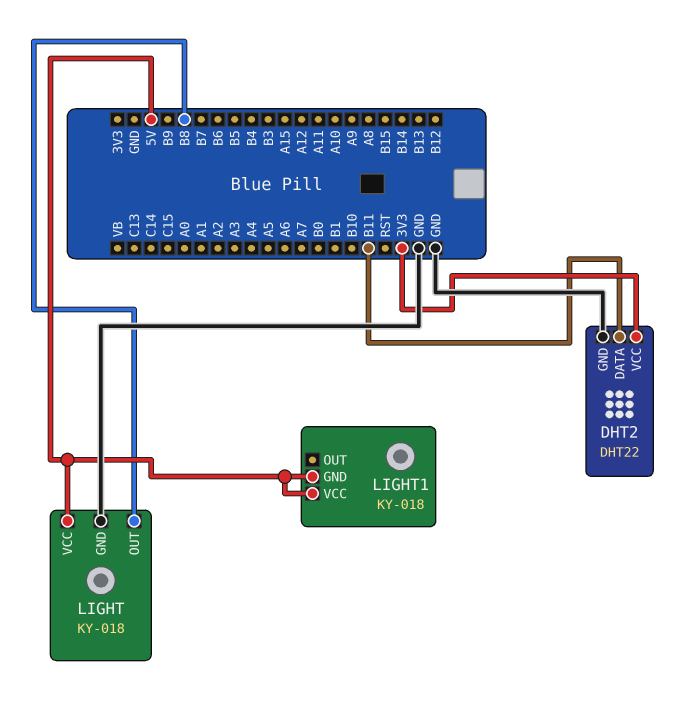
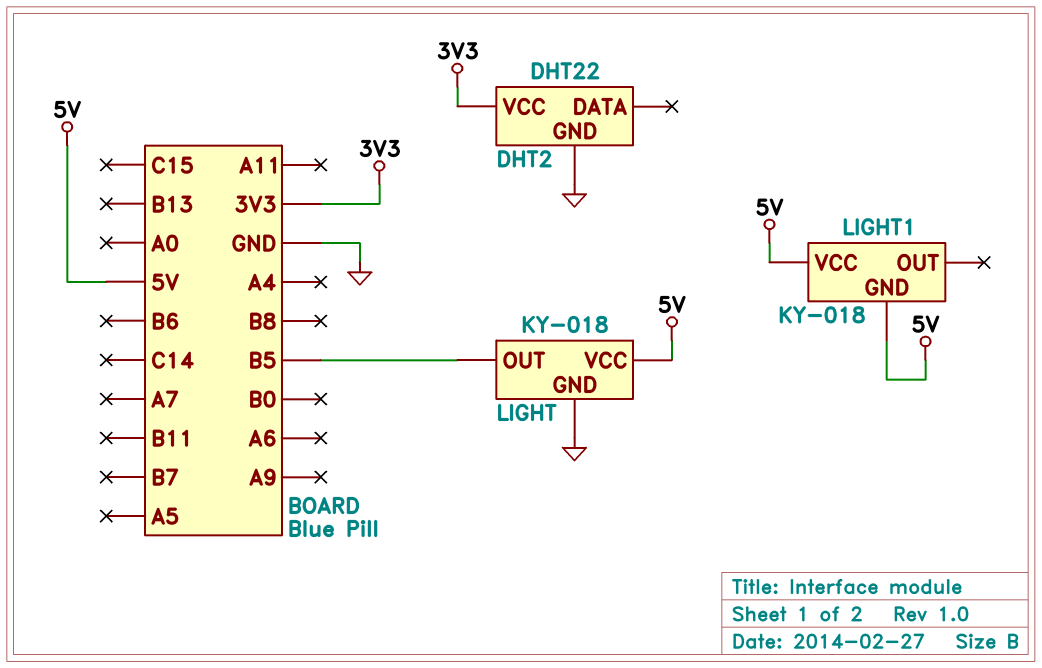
DHT2 pin DATA: B11 -> none
LIGHT pin OUT: B8 -> B5

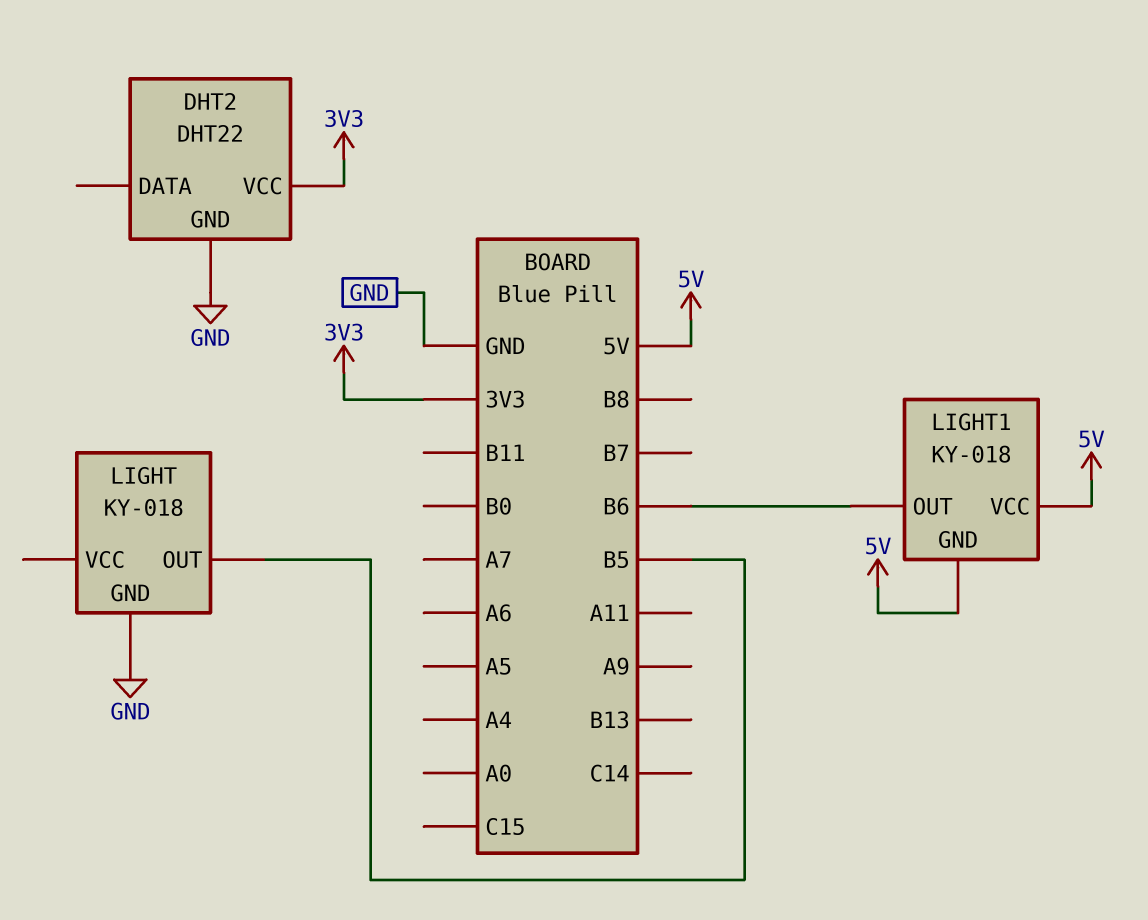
LIGHT pin VCC: 5V -> none
LIGHT1 pin OUT: none -> B6

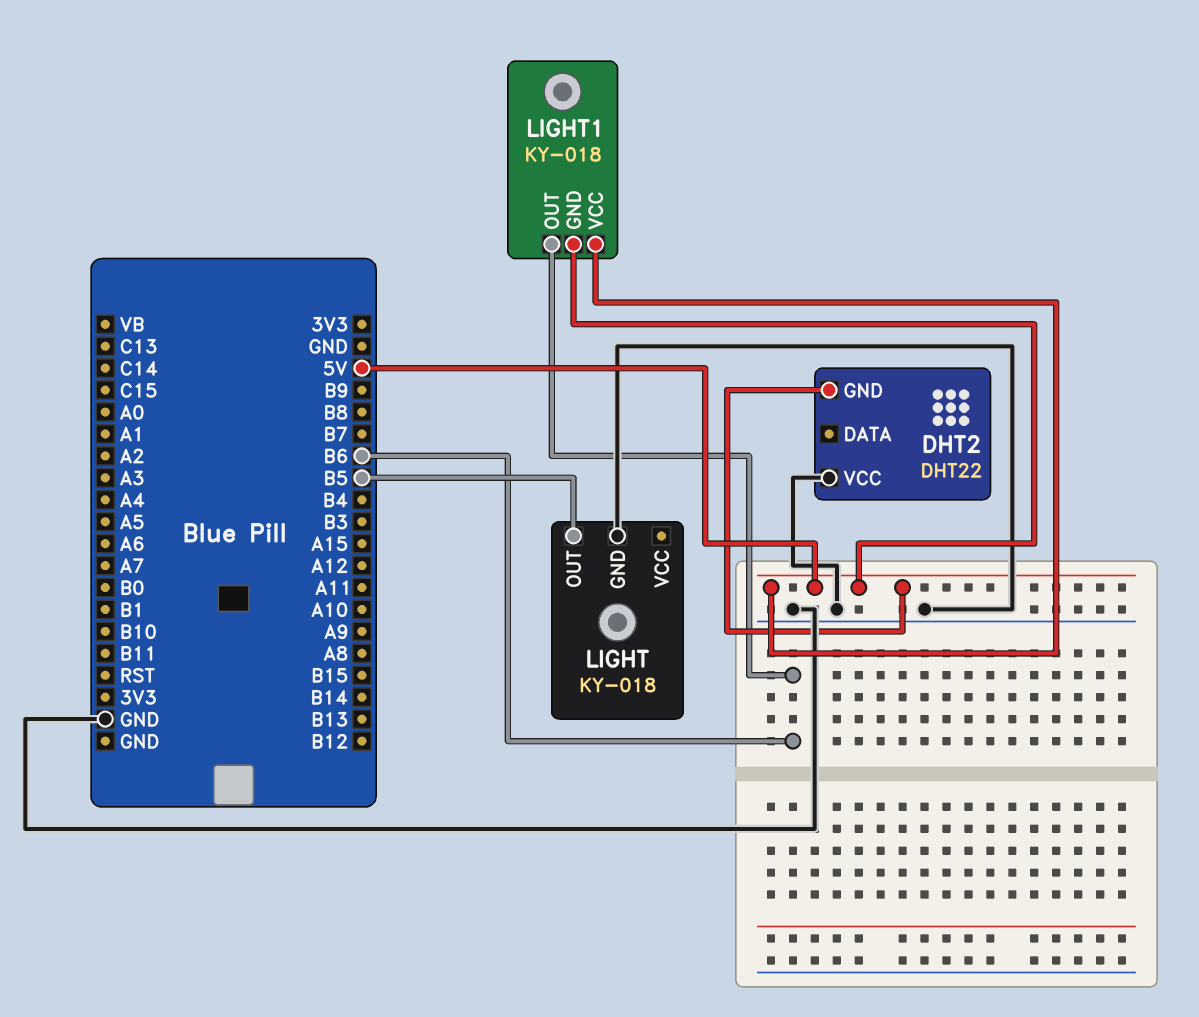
DHT2 pin GND: GND -> 5V
DHT2 pin VCC: 3V3 -> GND

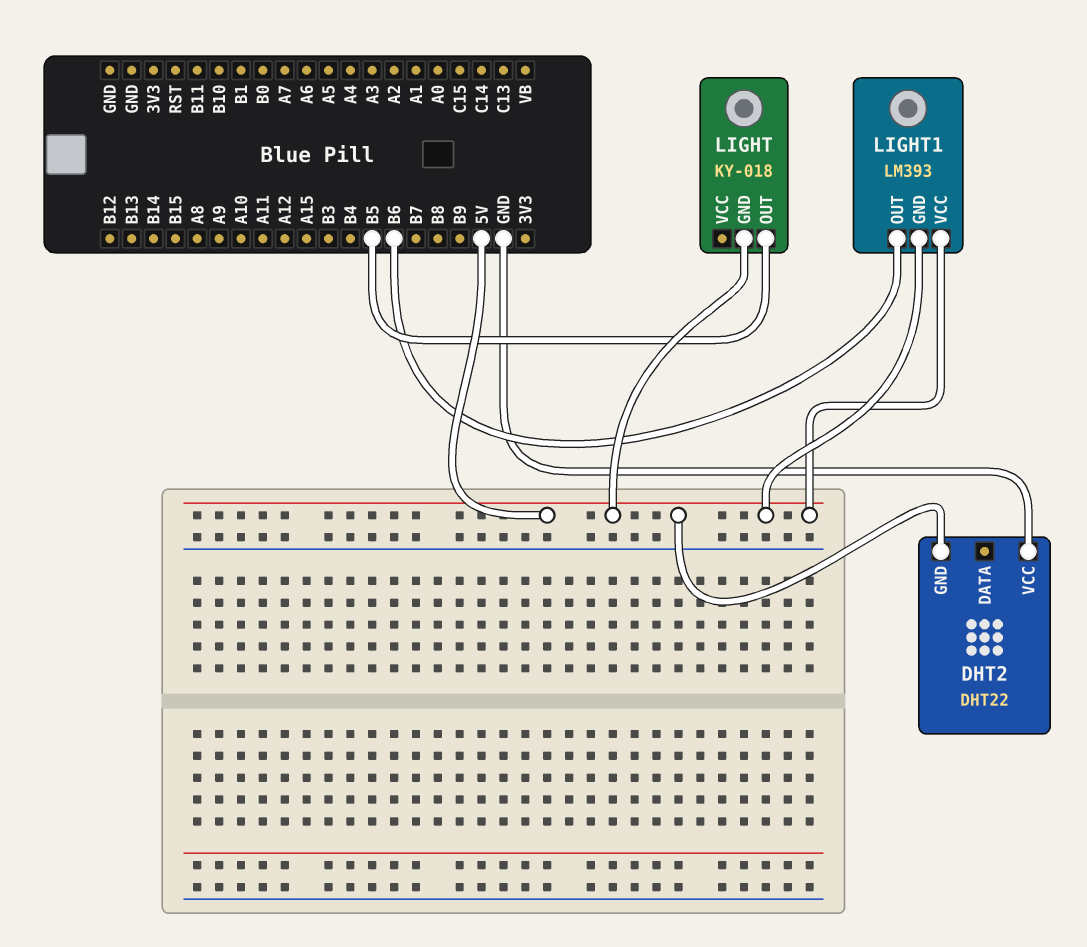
LIGHT pin GND: GND -> 5V
LIGHT1: KY-018 -> LM393

